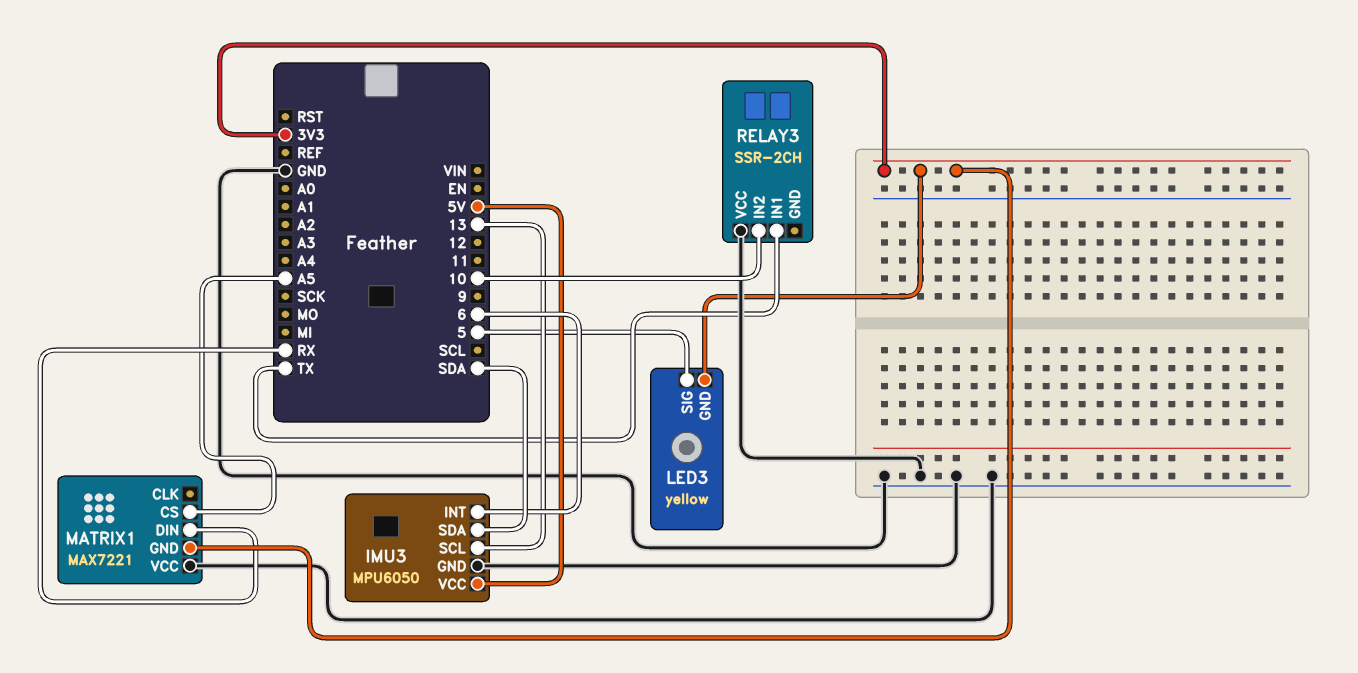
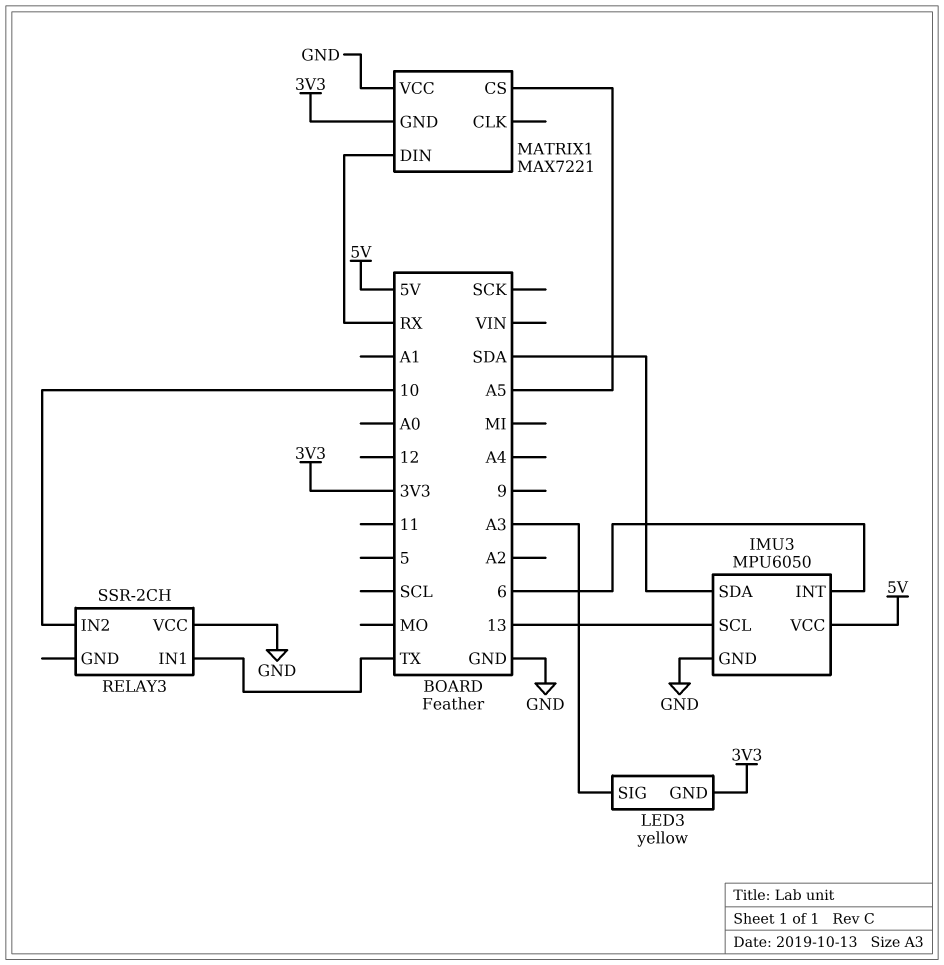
LED3 pin SIG: 5 -> A3

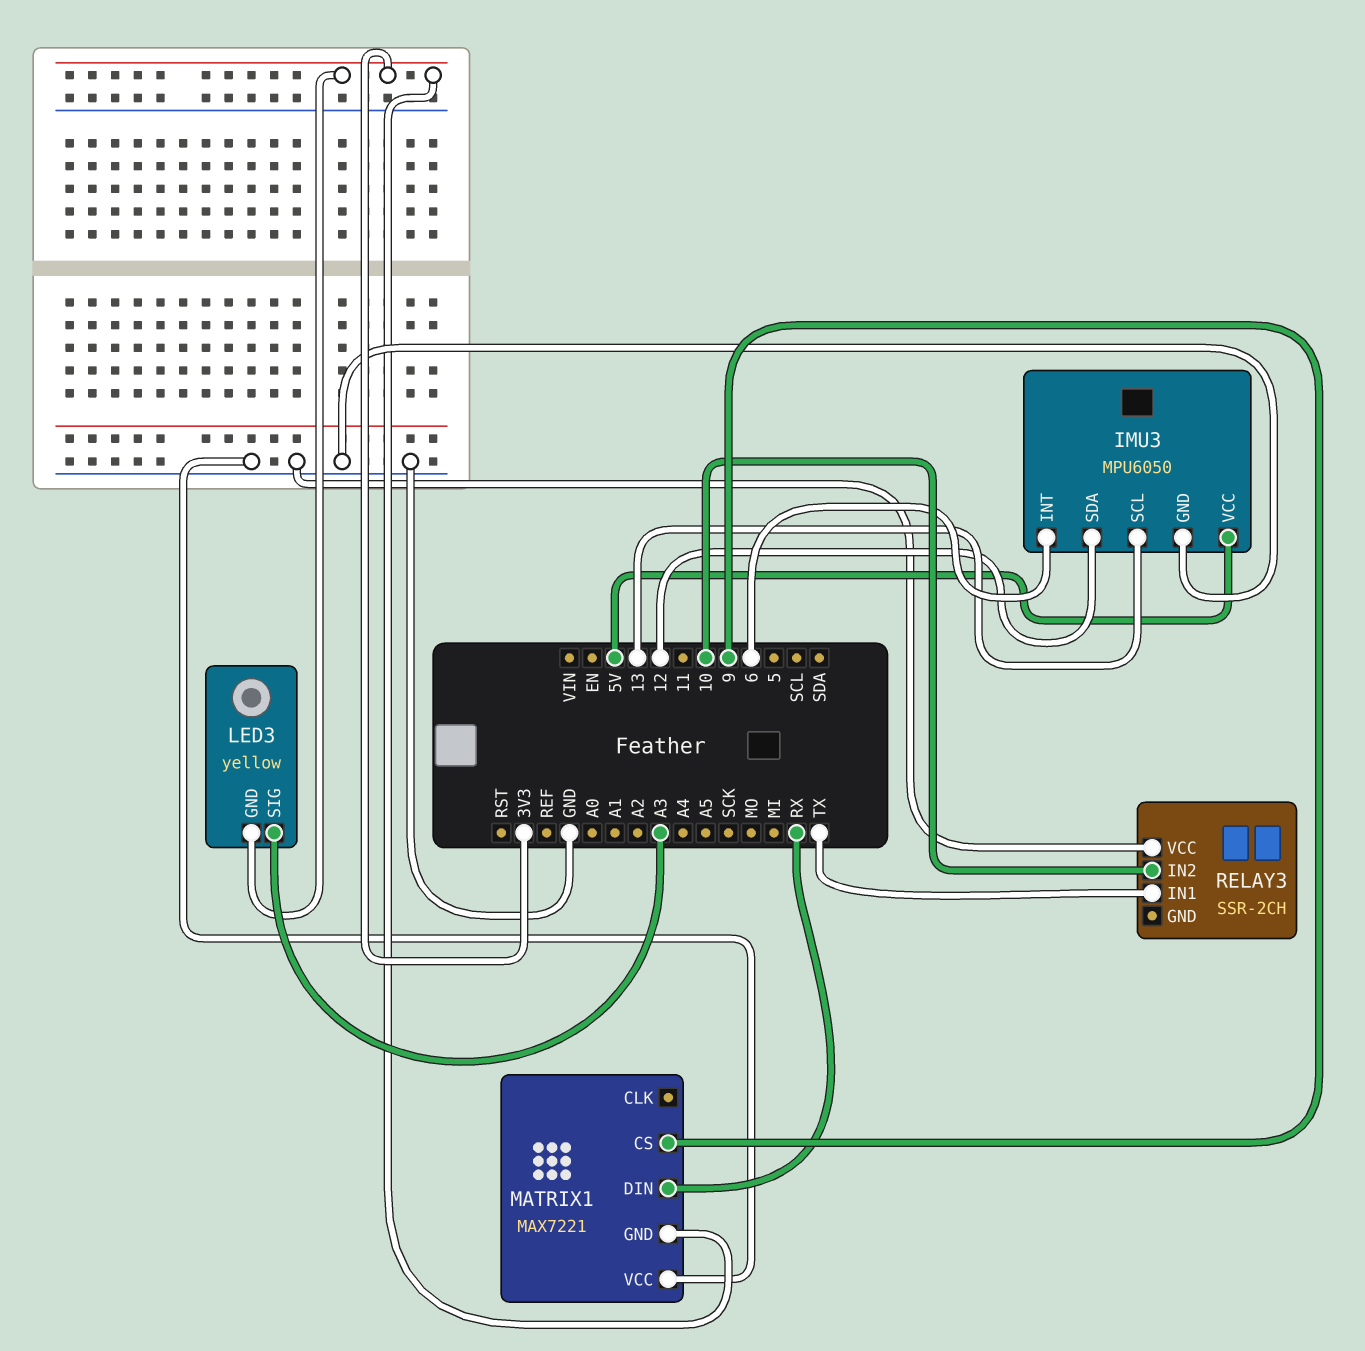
IMU3 pin SDA: SDA -> 12
MATRIX1 pin CS: A5 -> 9

